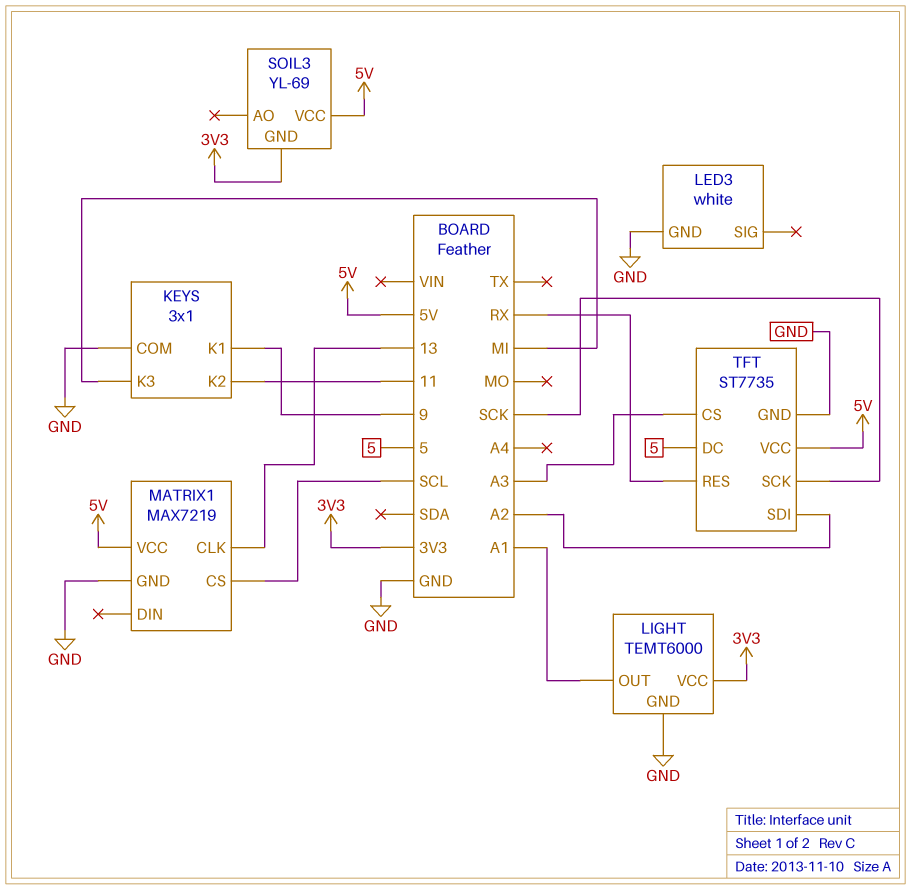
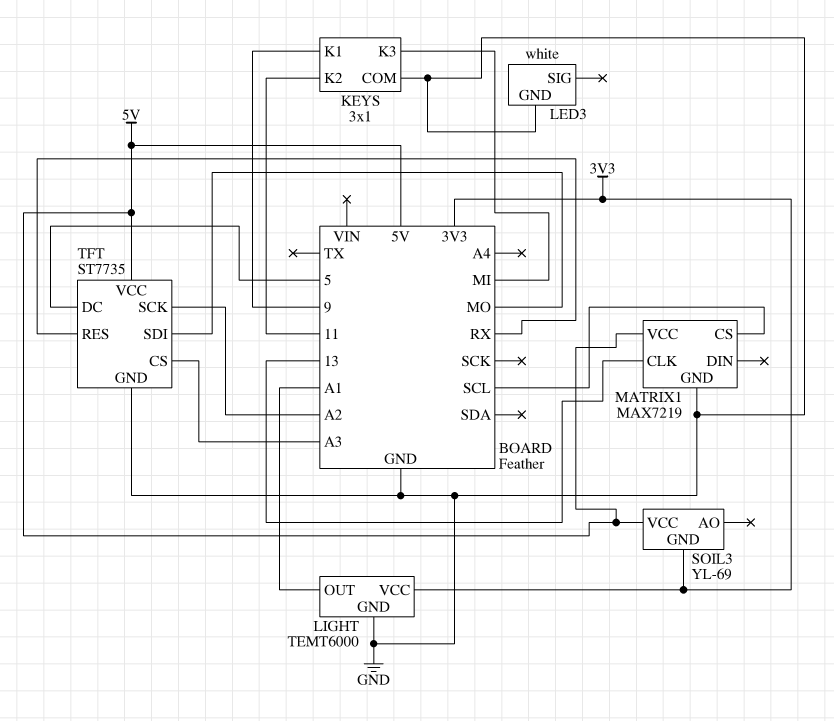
TFT pin SCK: SCK -> A2
TFT pin SDI: A2 -> MO

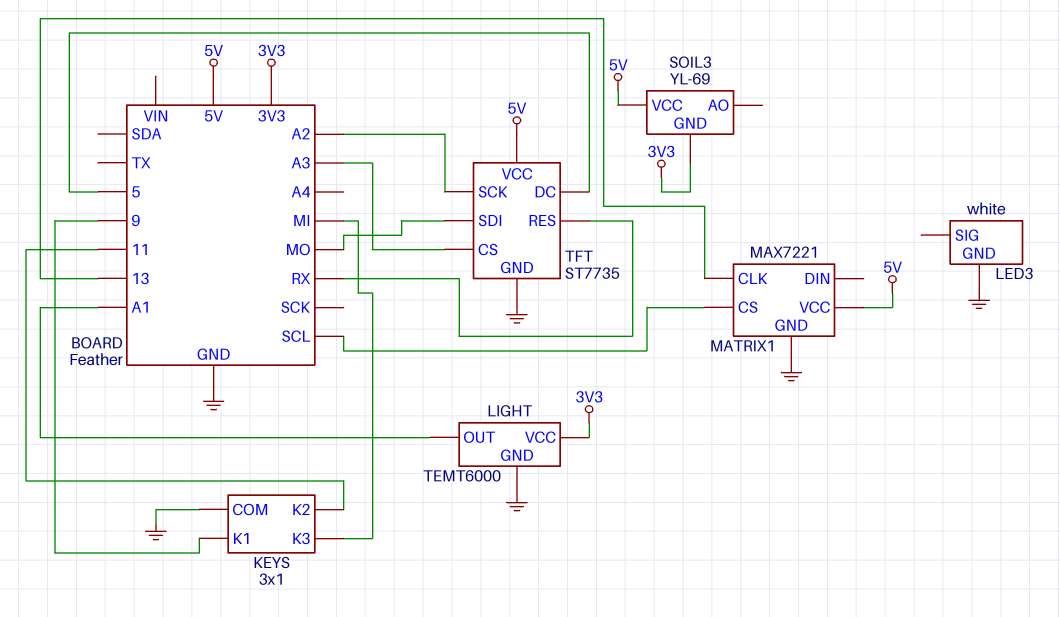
MATRIX1: MAX7219 -> MAX7221

